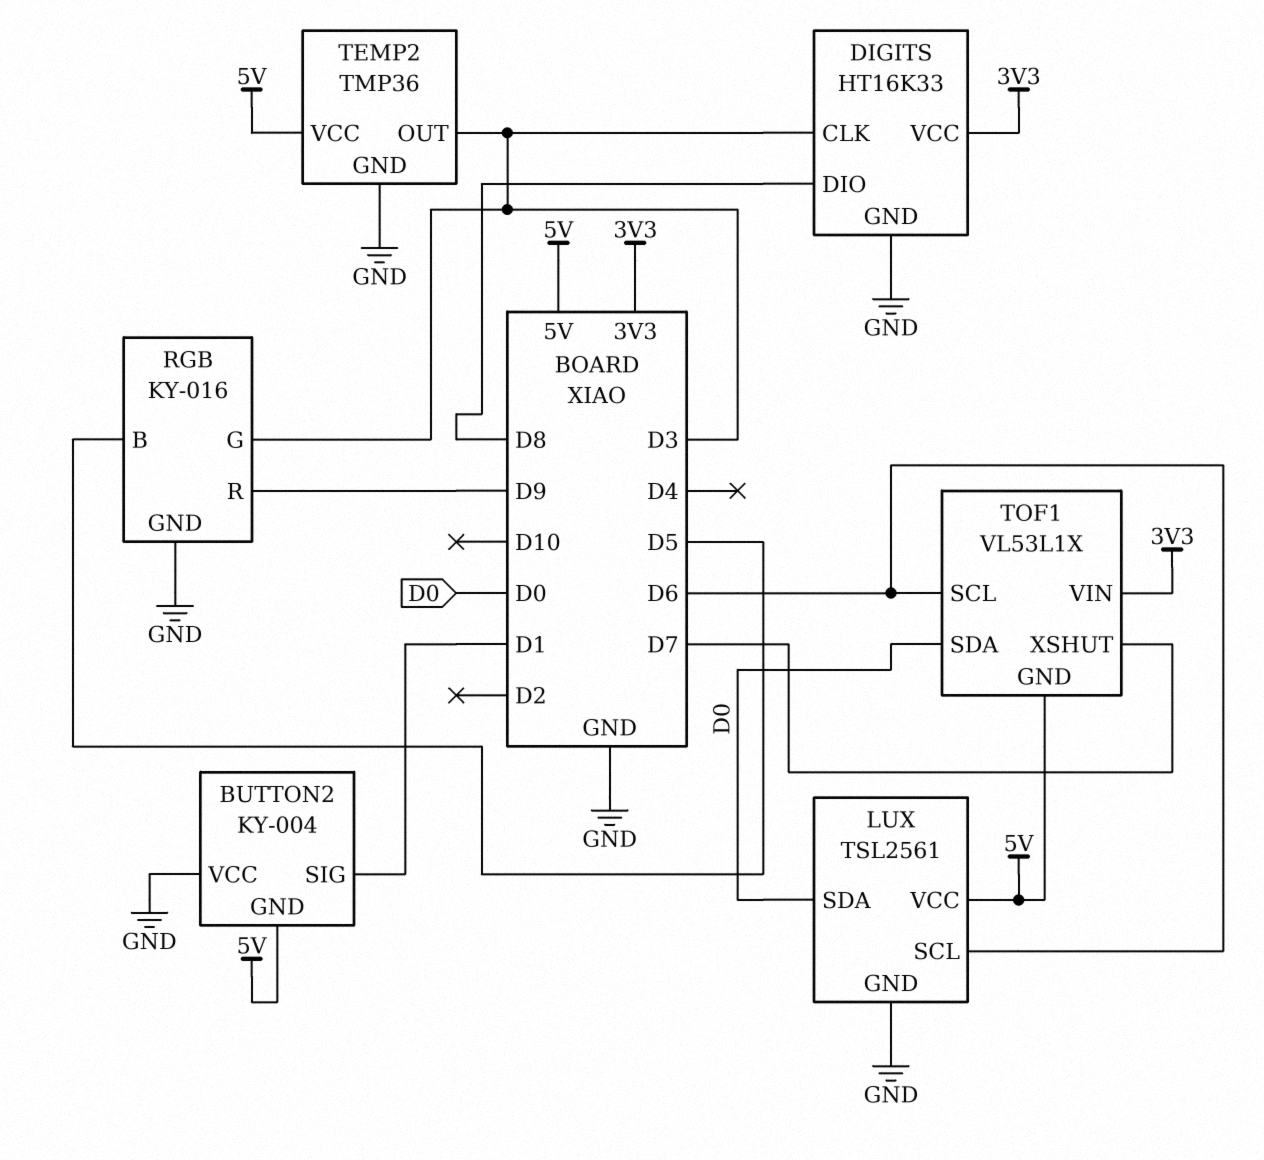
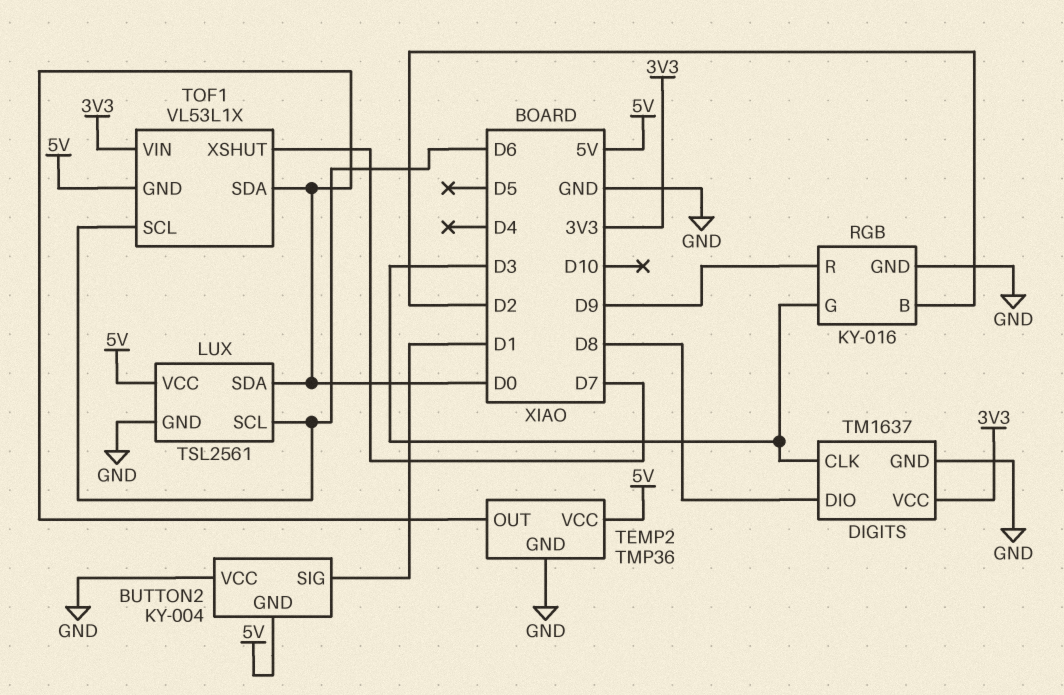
DIGITS: HT16K33 -> TM1637
RGB pin B: D5 -> D2
TEMP2 pin OUT: D3 -> D0

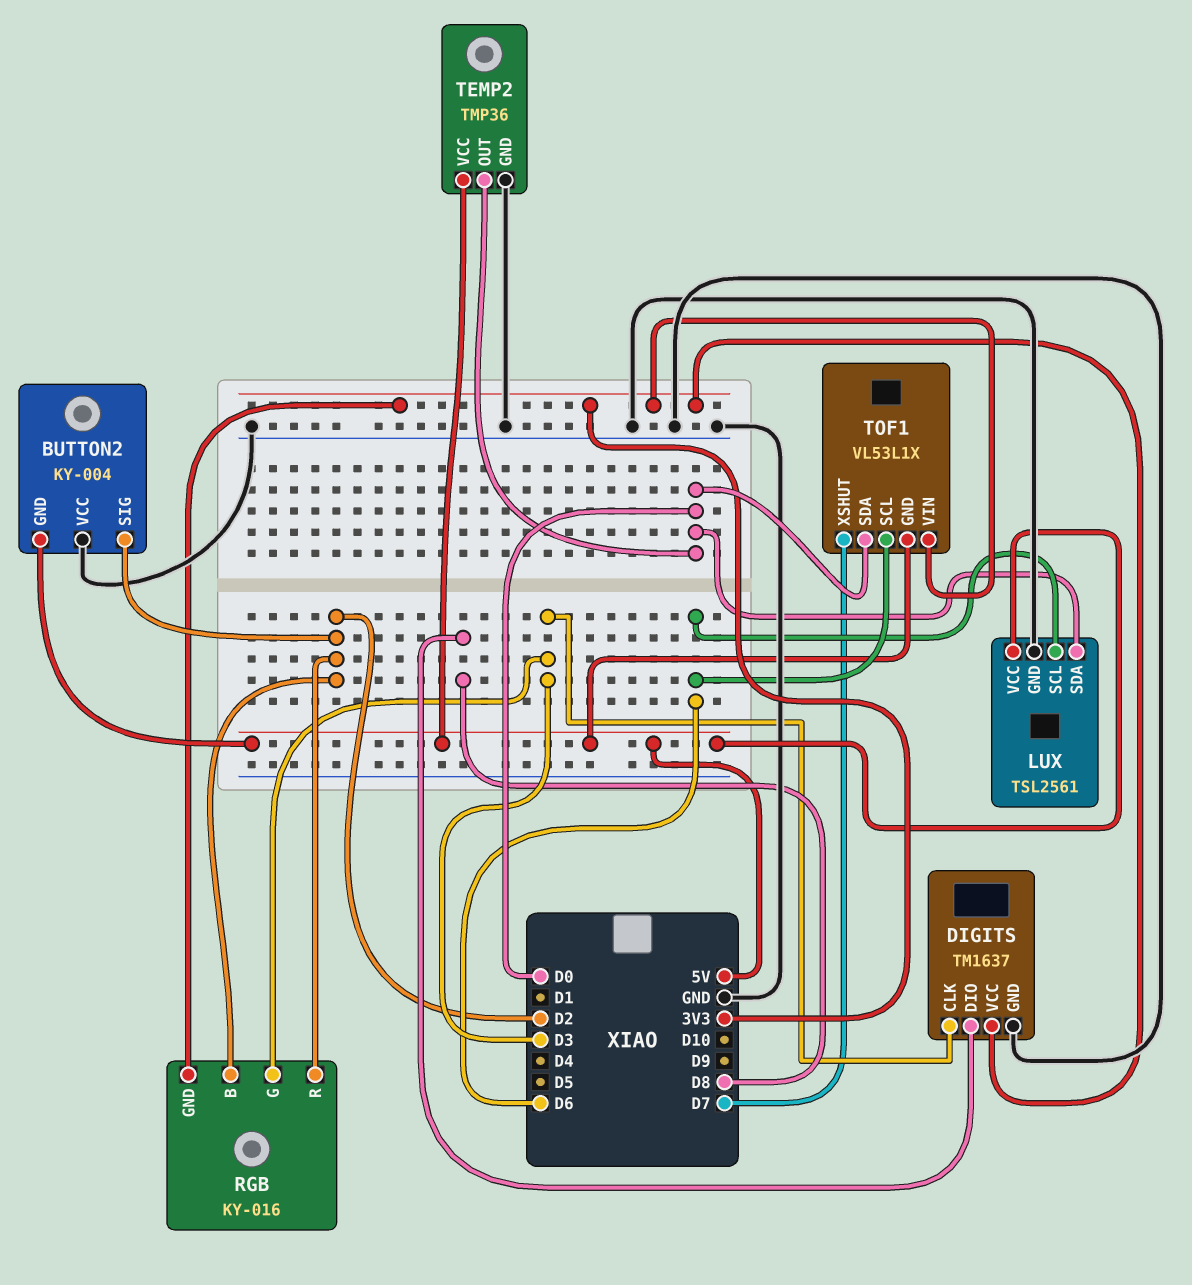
BUTTON2 pin SIG: D1 -> D2
RGB pin GND: GND -> 3V3
RGB pin R: D9 -> D2

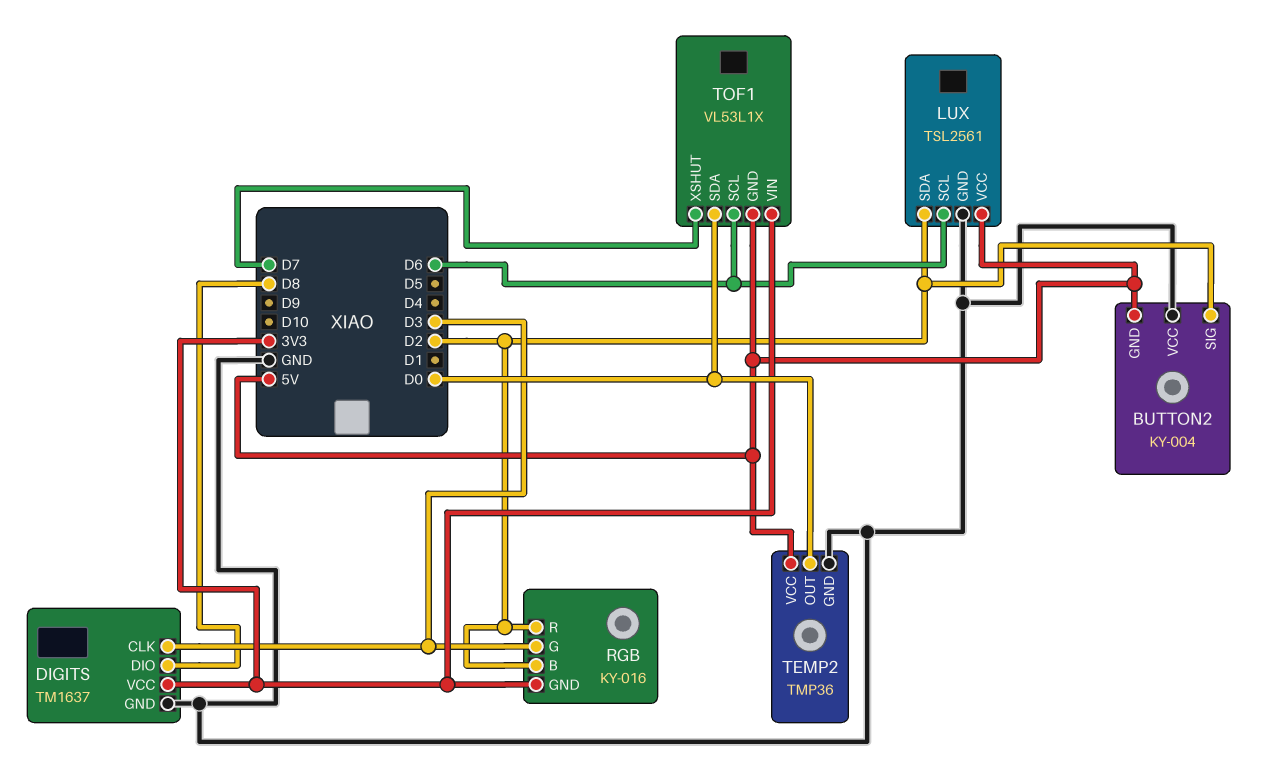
LUX pin SDA: D0 -> D2

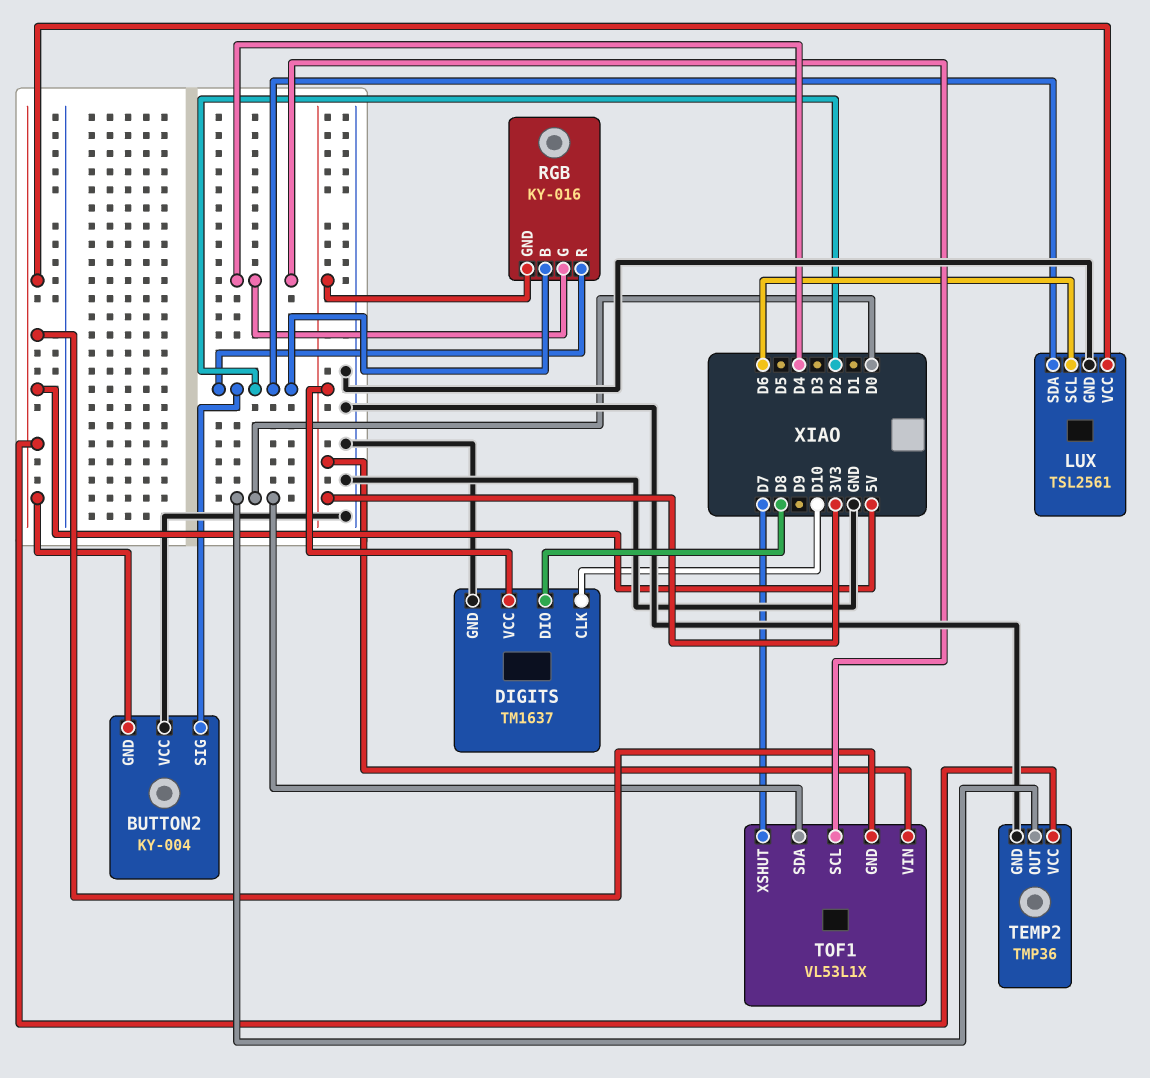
DIGITS pin CLK: D3 -> D10
RGB pin G: D3 -> D4
TOF1 pin SCL: D6 -> D4

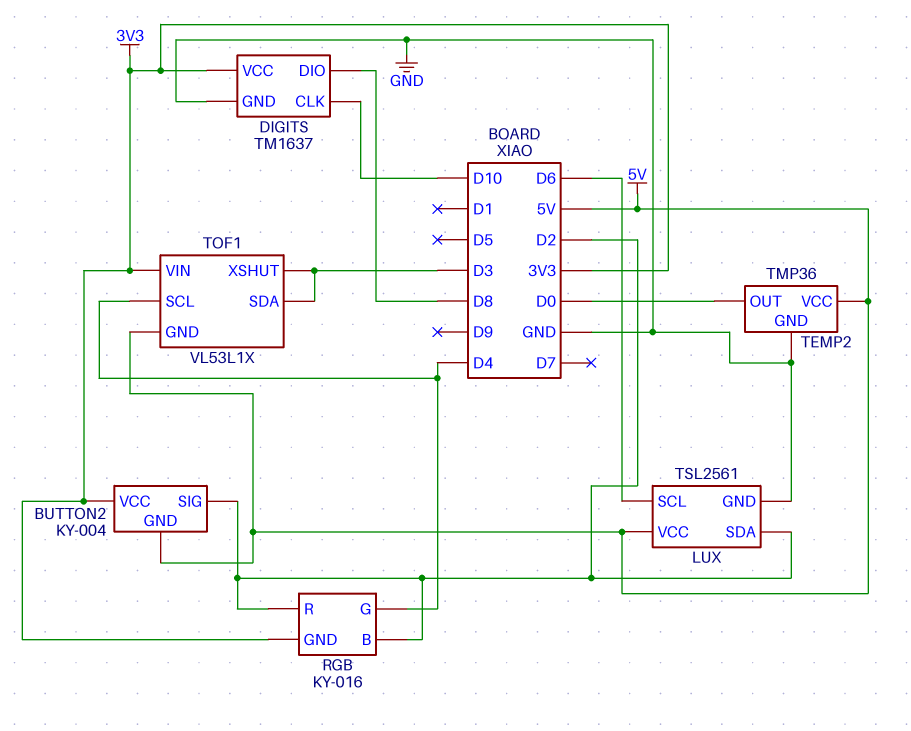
BUTTON2 pin VCC: GND -> 3V3
TOF1 pin SDA: D0 -> D3
TOF1 pin XSHUT: D7 -> D3

